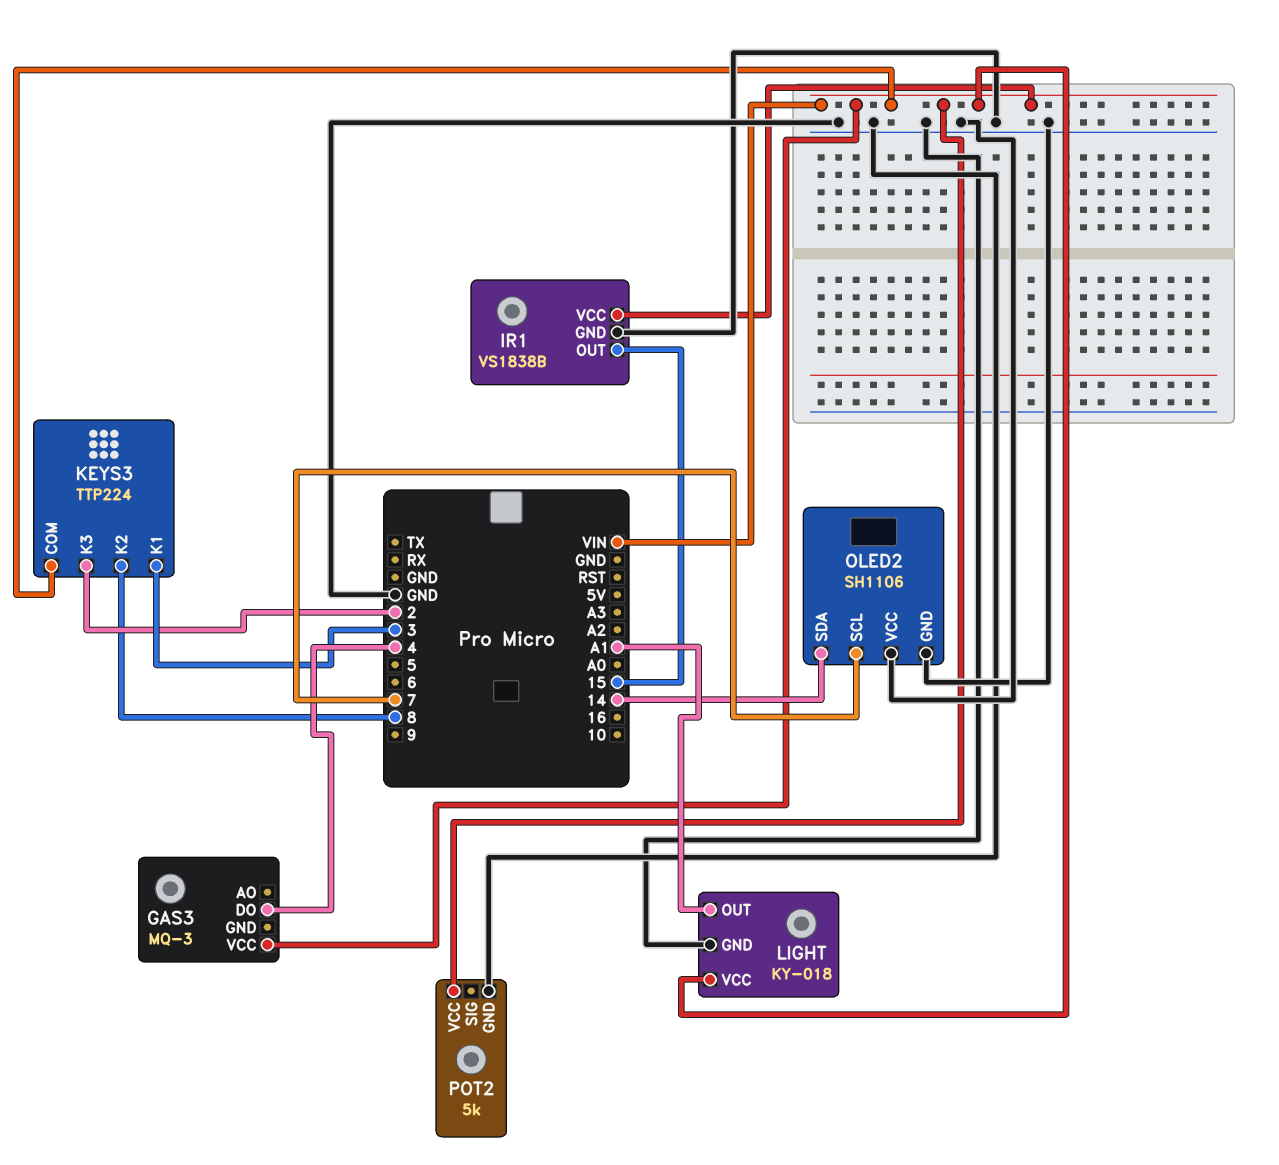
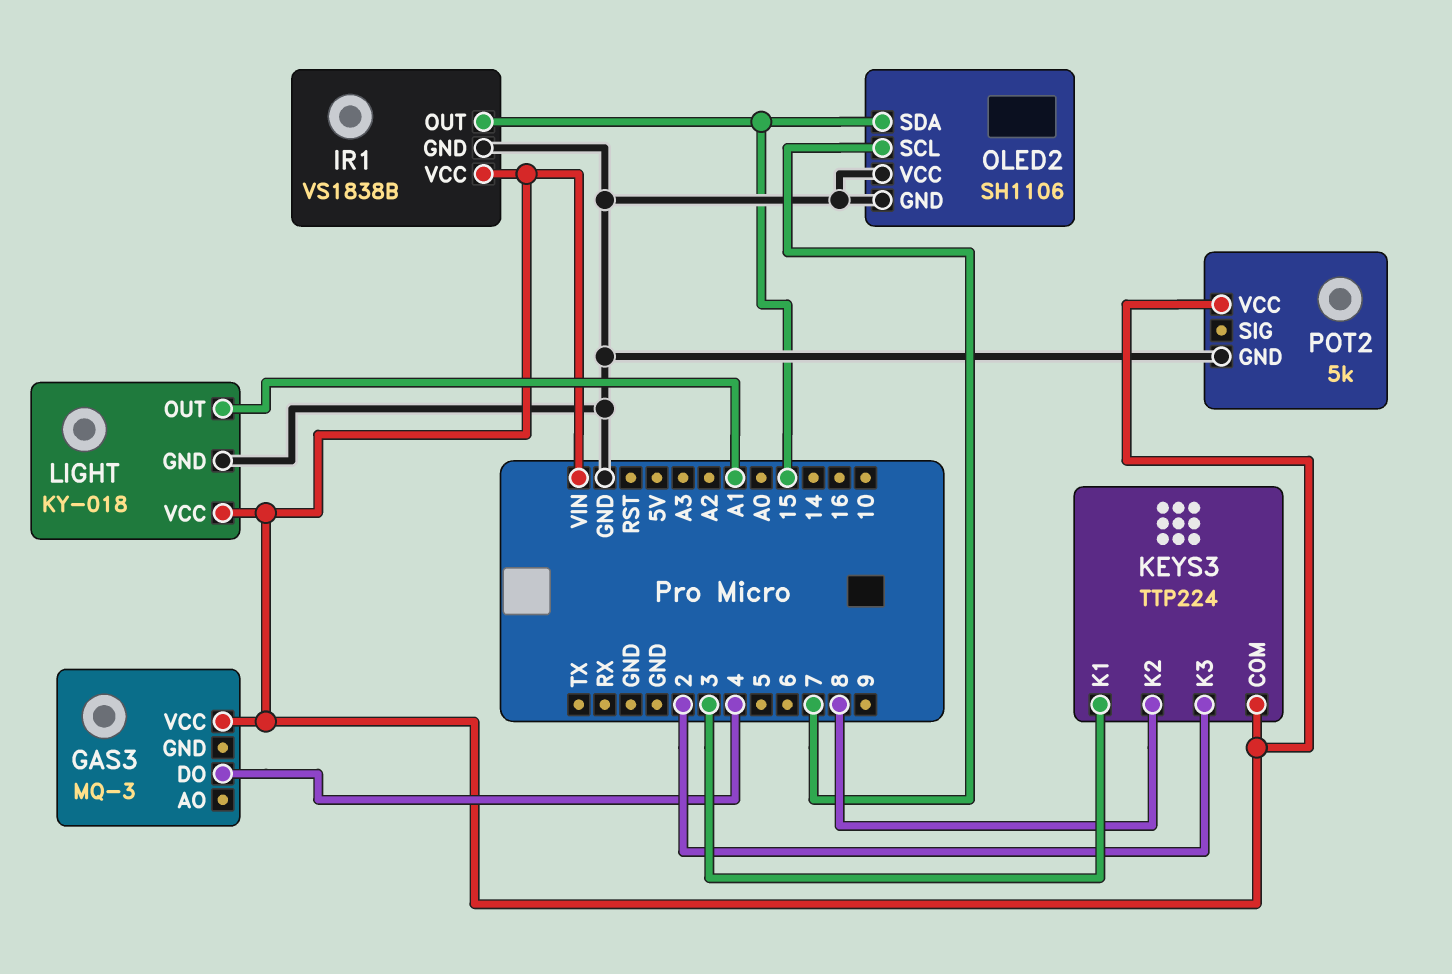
OLED2 pin SDA: 14 -> 15

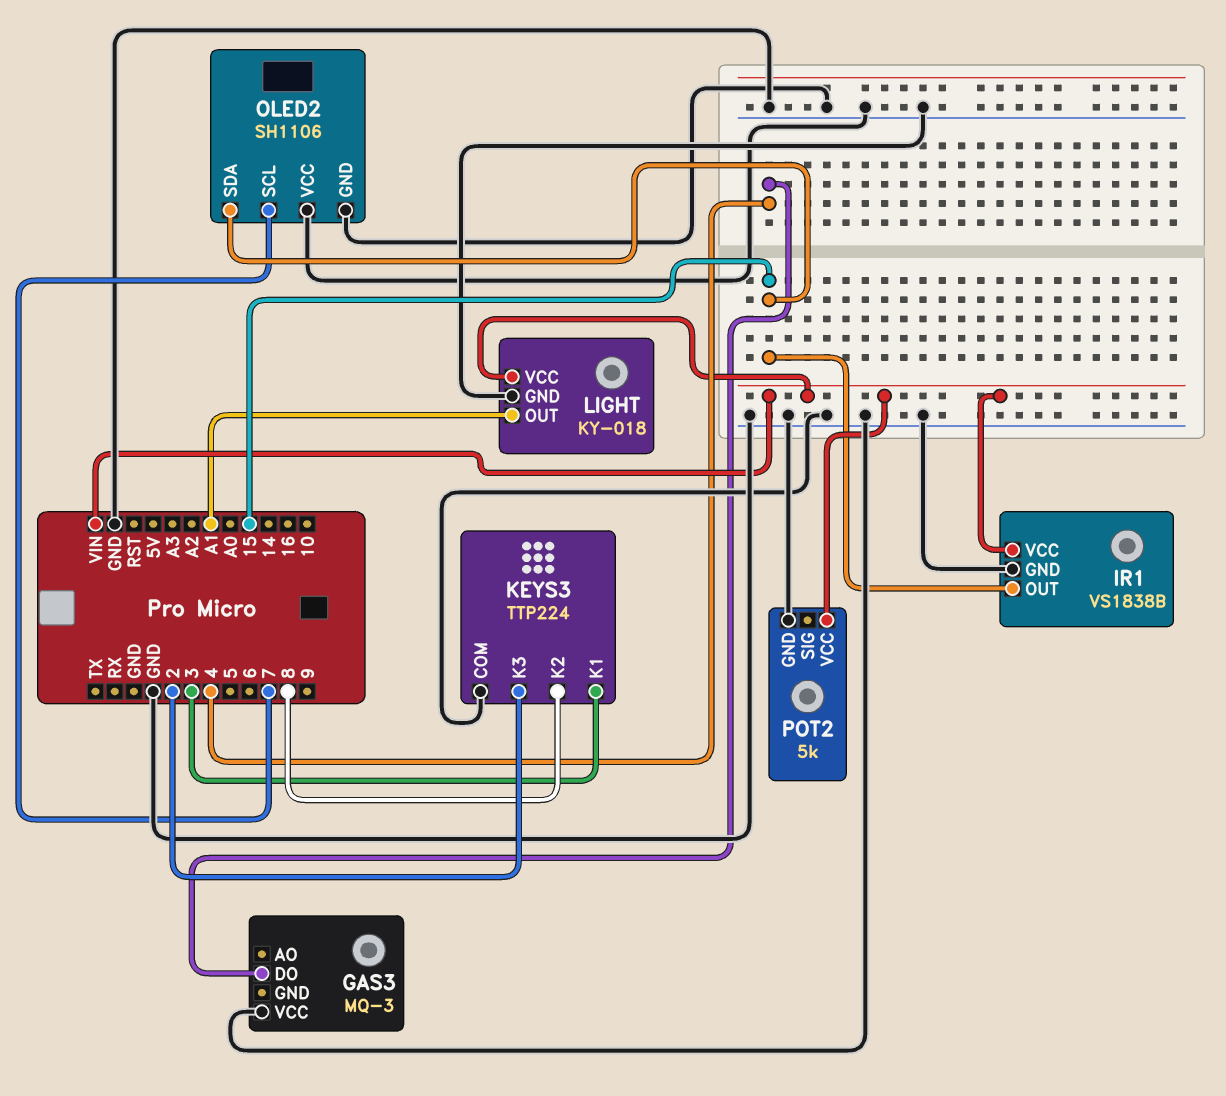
GAS3 pin VCC: VIN -> GND
KEYS3 pin COM: VIN -> GND

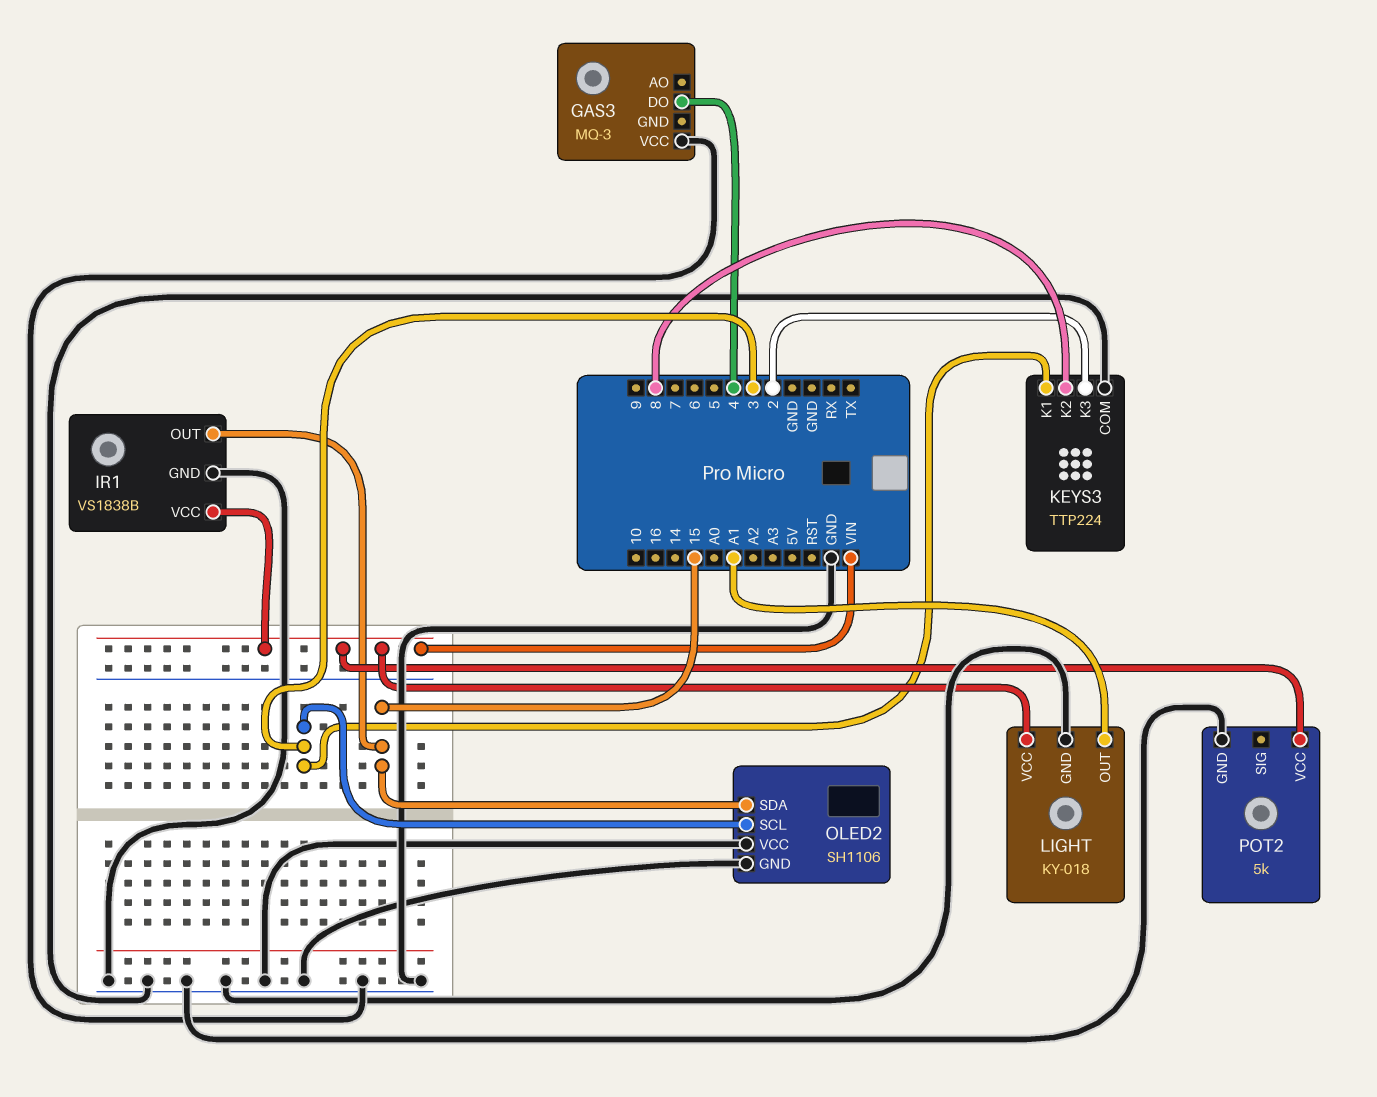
OLED2 pin SCL: 7 -> 3

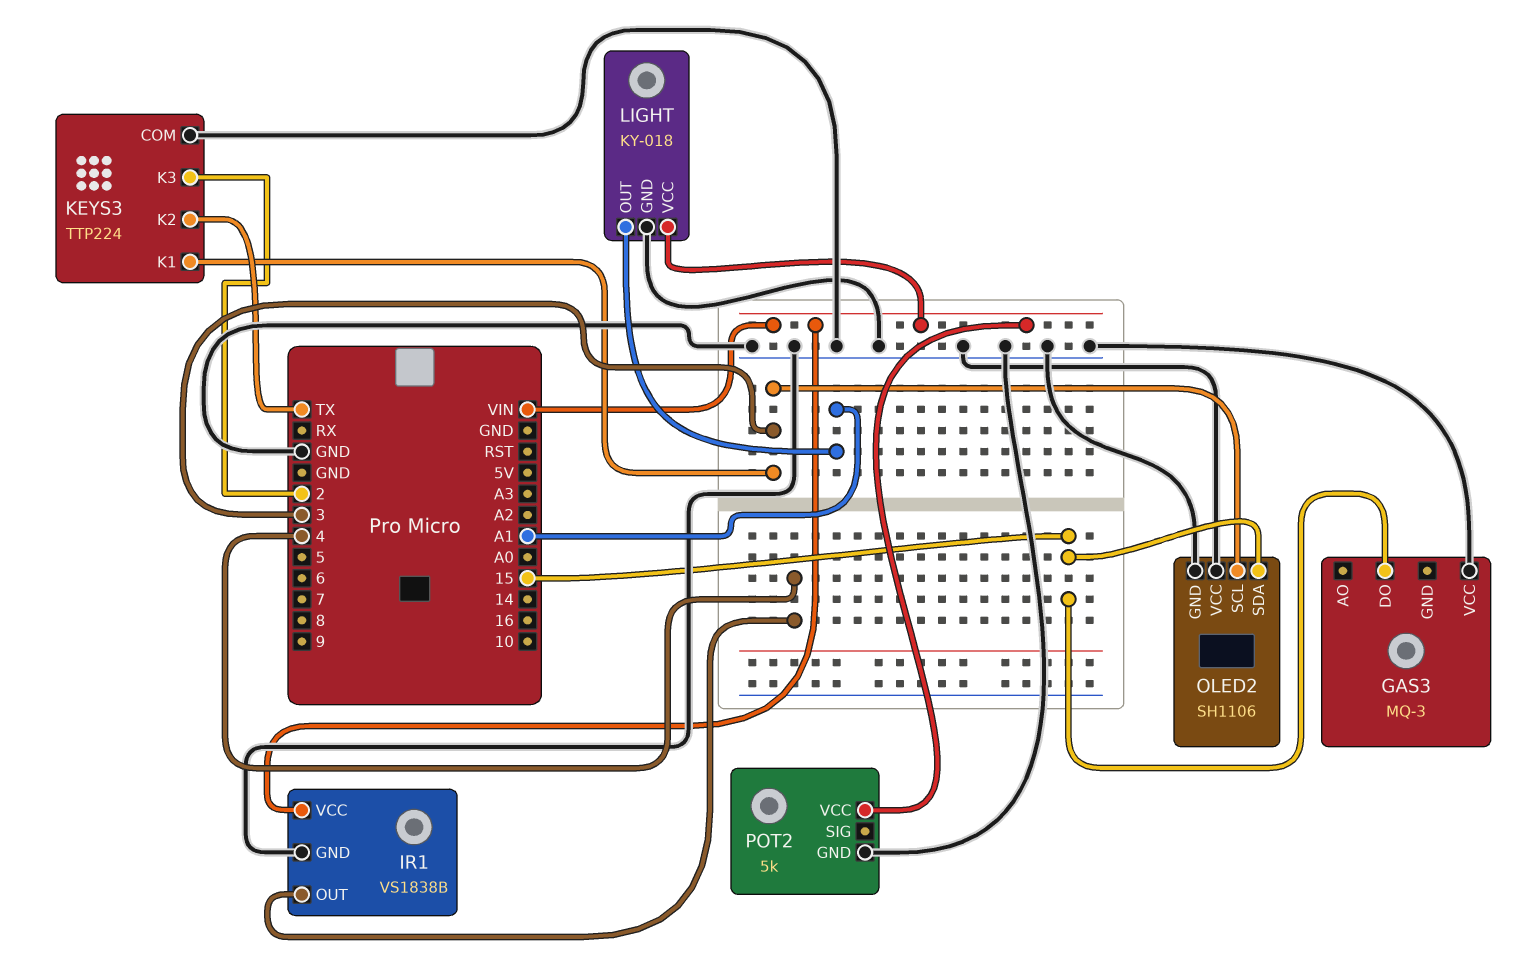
GAS3 pin DO: 4 -> 15
IR1 pin OUT: 15 -> 4
KEYS3 pin K2: 8 -> TX

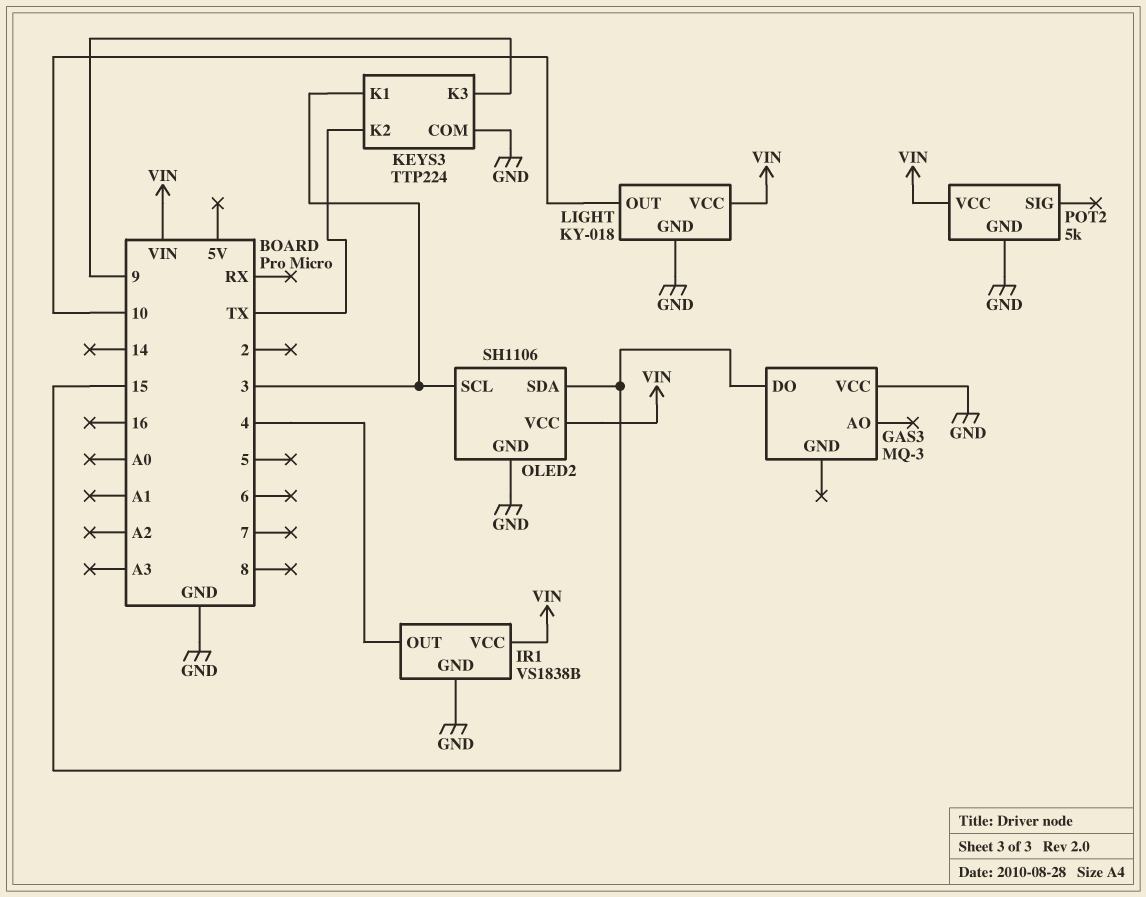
KEYS3 pin K3: 2 -> 9
LIGHT pin OUT: A1 -> 10
OLED2 pin VCC: GND -> VIN

